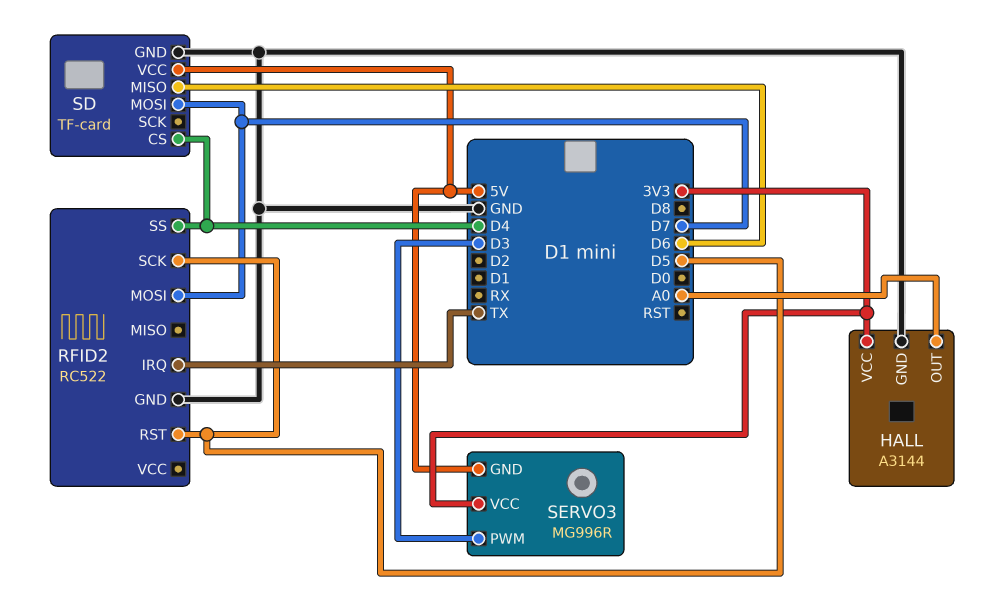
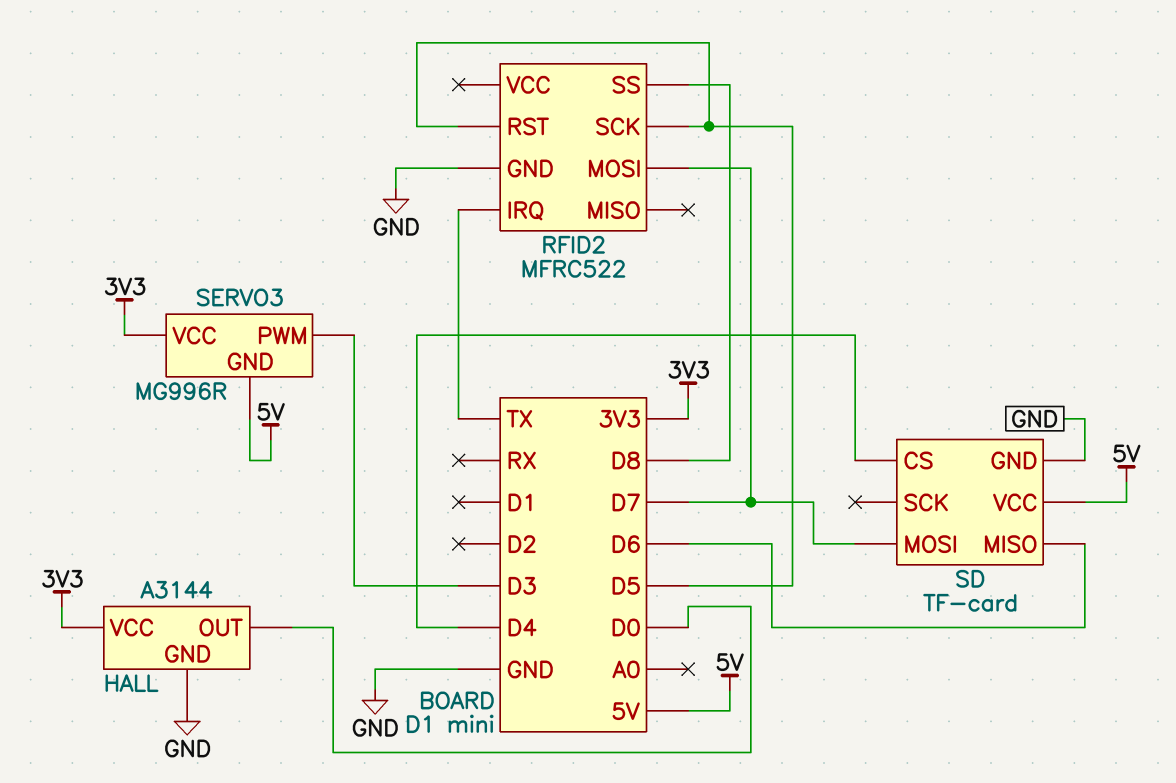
HALL pin OUT: A0 -> D0
RFID2: RC522 -> MFRC522
RFID2 pin SS: D4 -> D8

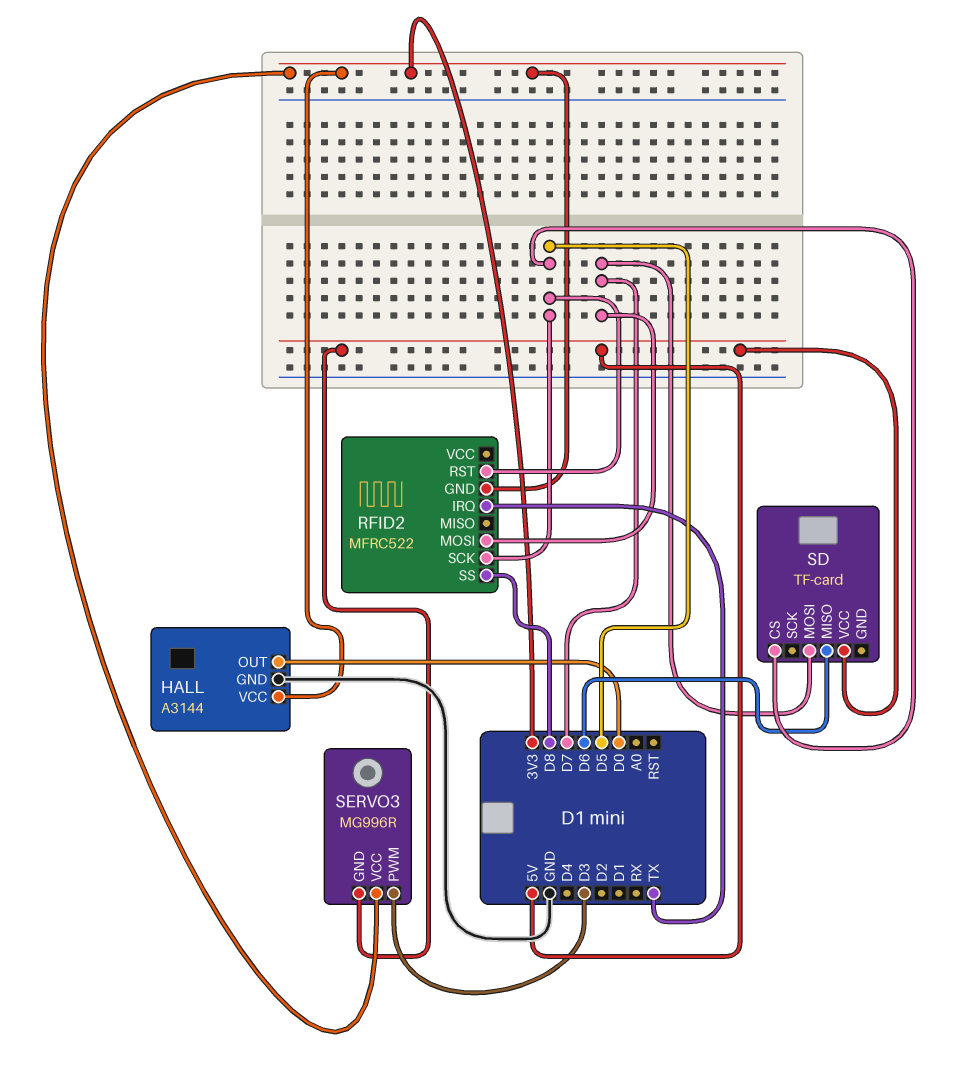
RFID2 pin GND: GND -> 3V3
SD pin CS: D4 -> D5
SD pin GND: GND -> none

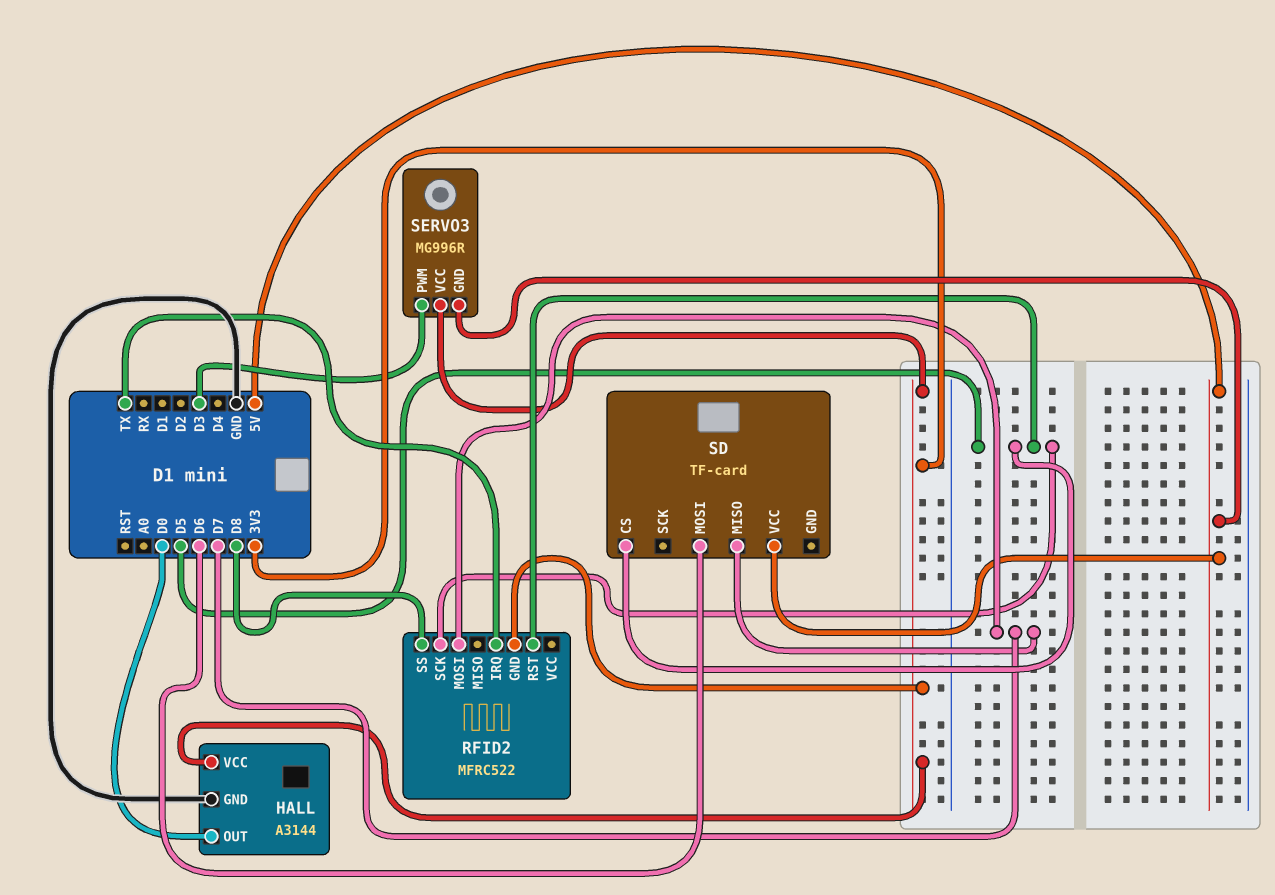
SD pin MISO: D6 -> D7
SD pin MOSI: D7 -> D6

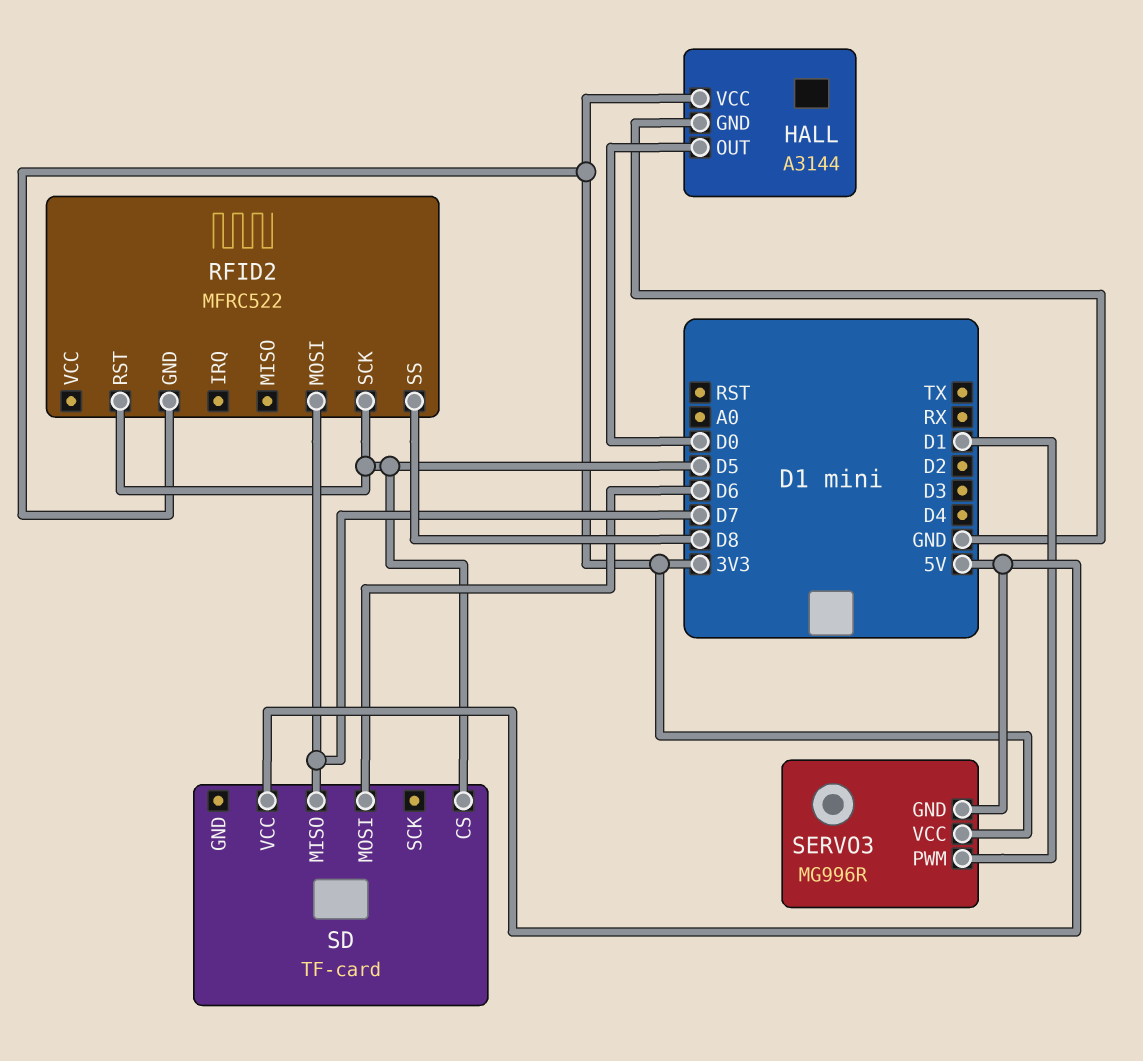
RFID2 pin IRQ: TX -> none
SERVO3 pin PWM: D3 -> D1

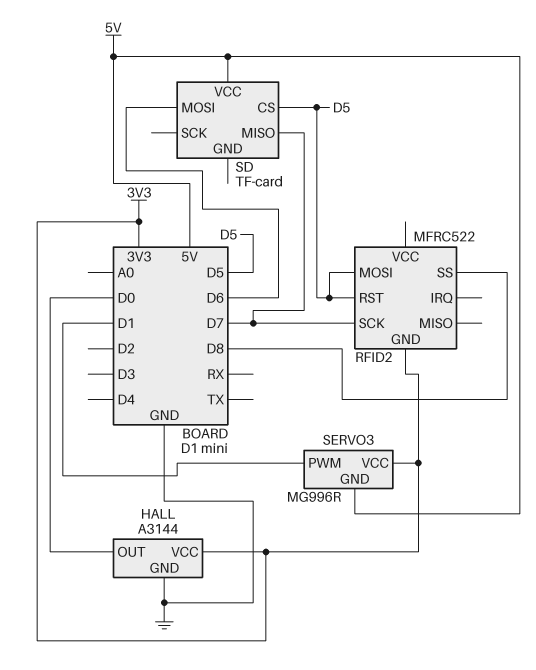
RFID2 pin MOSI: D7 -> D5
RFID2 pin SCK: D5 -> D7

